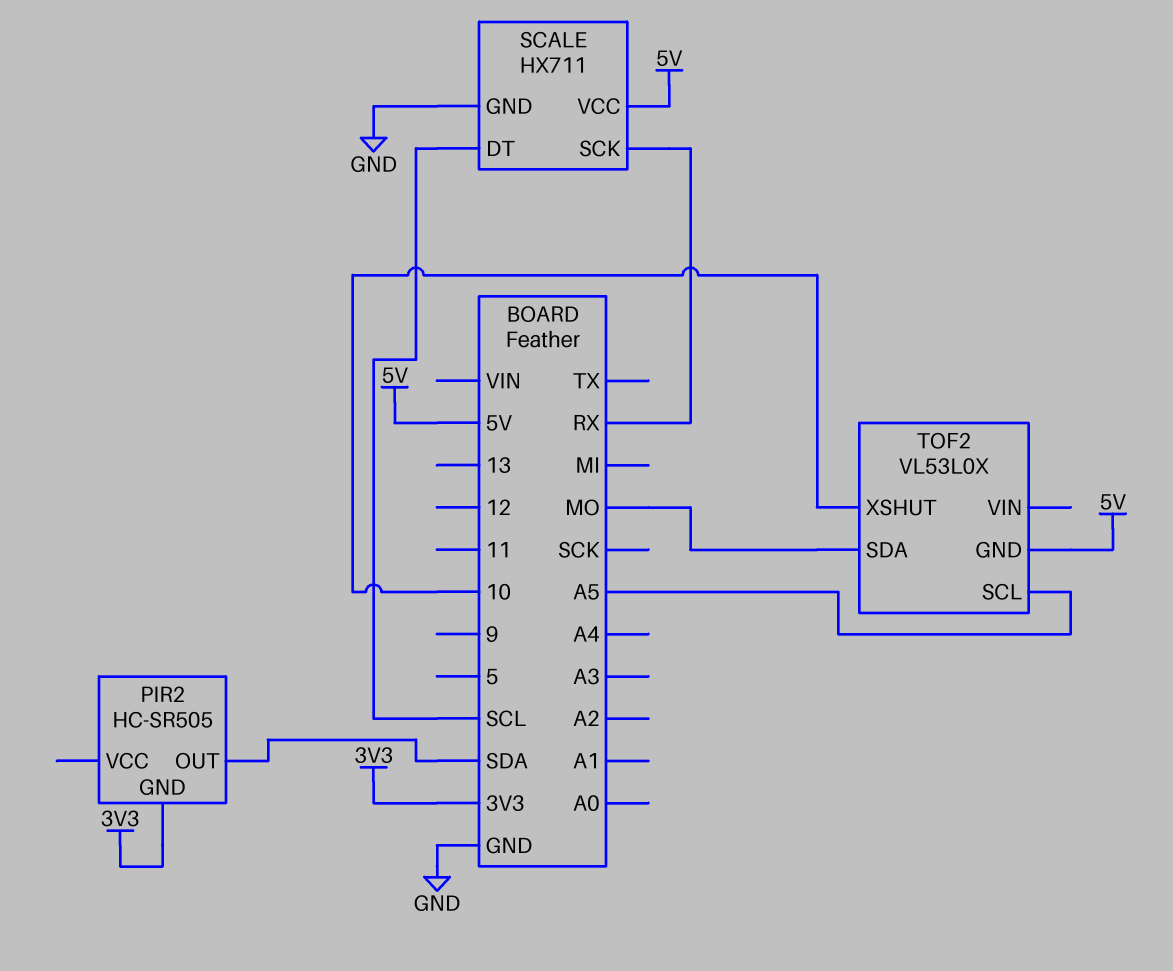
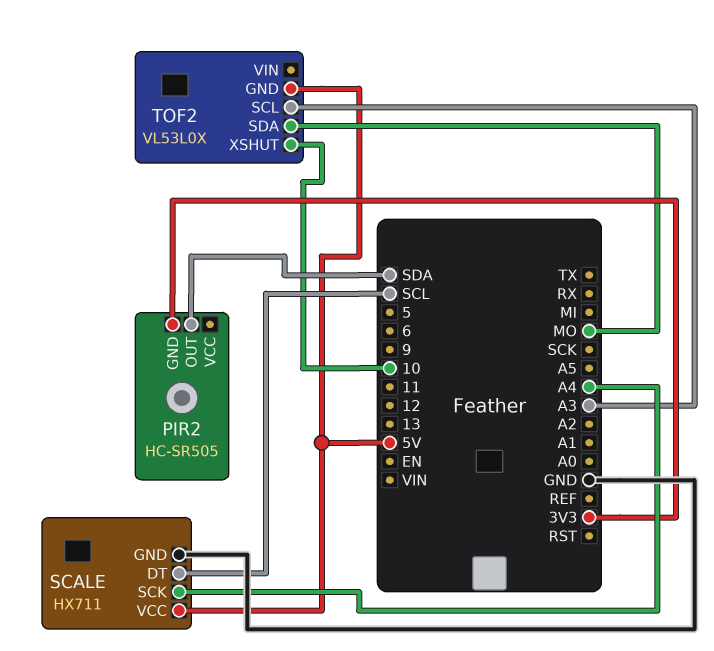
SCALE pin SCK: RX -> A4
TOF2 pin SCL: A5 -> A3

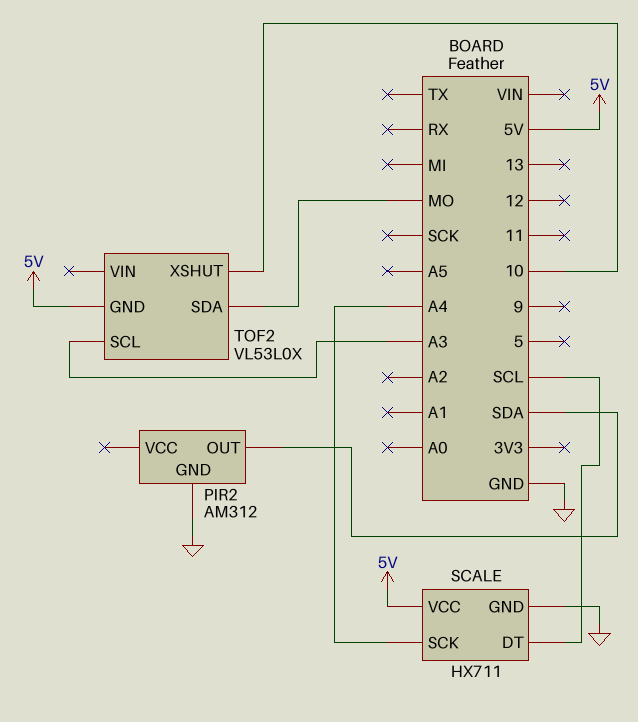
PIR2: HC-SR505 -> AM312
PIR2 pin GND: 3V3 -> GND

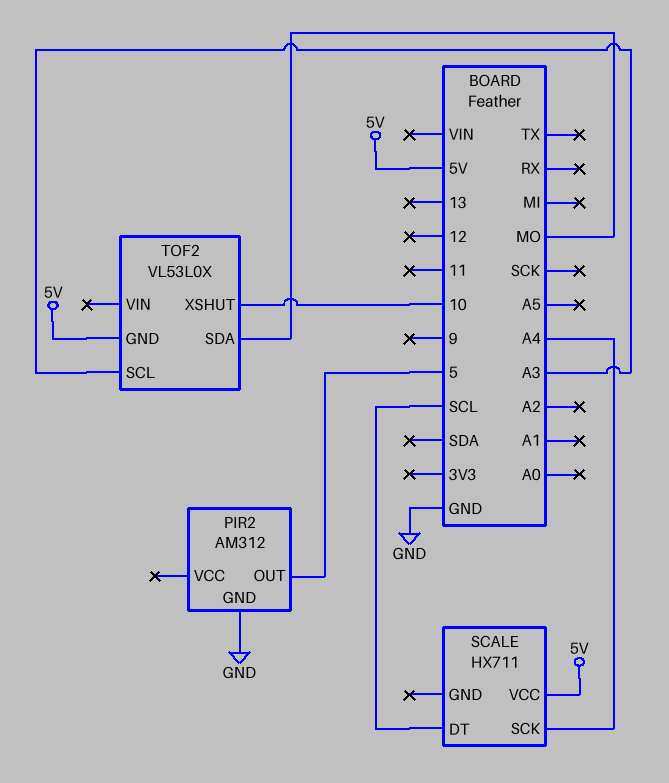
PIR2 pin OUT: SDA -> 5
SCALE pin GND: GND -> none

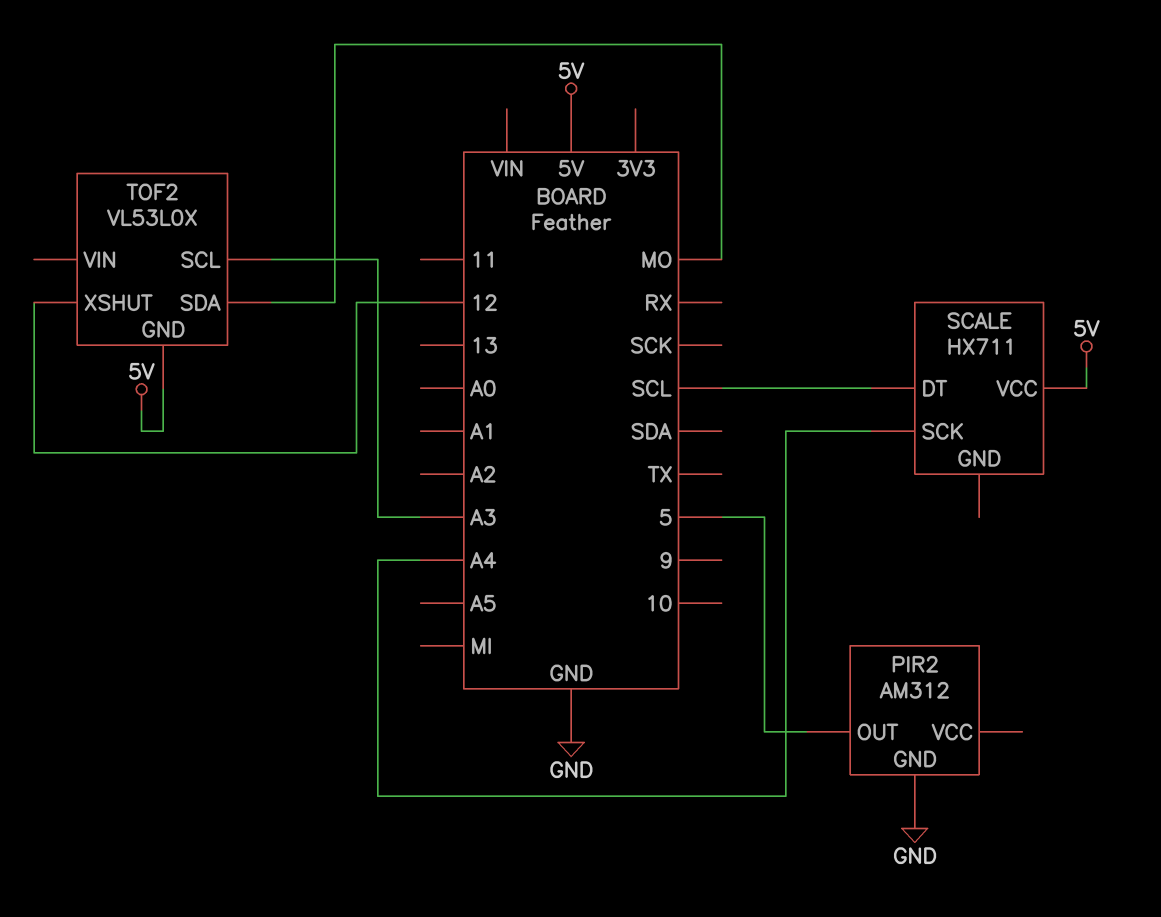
TOF2 pin XSHUT: 10 -> 12

